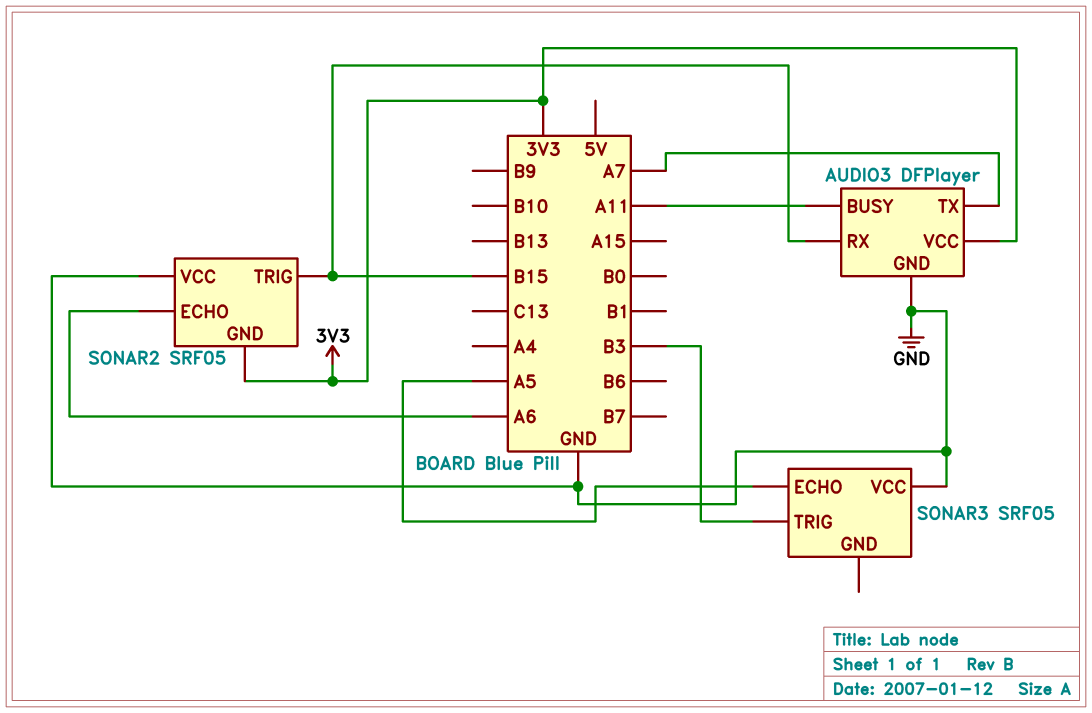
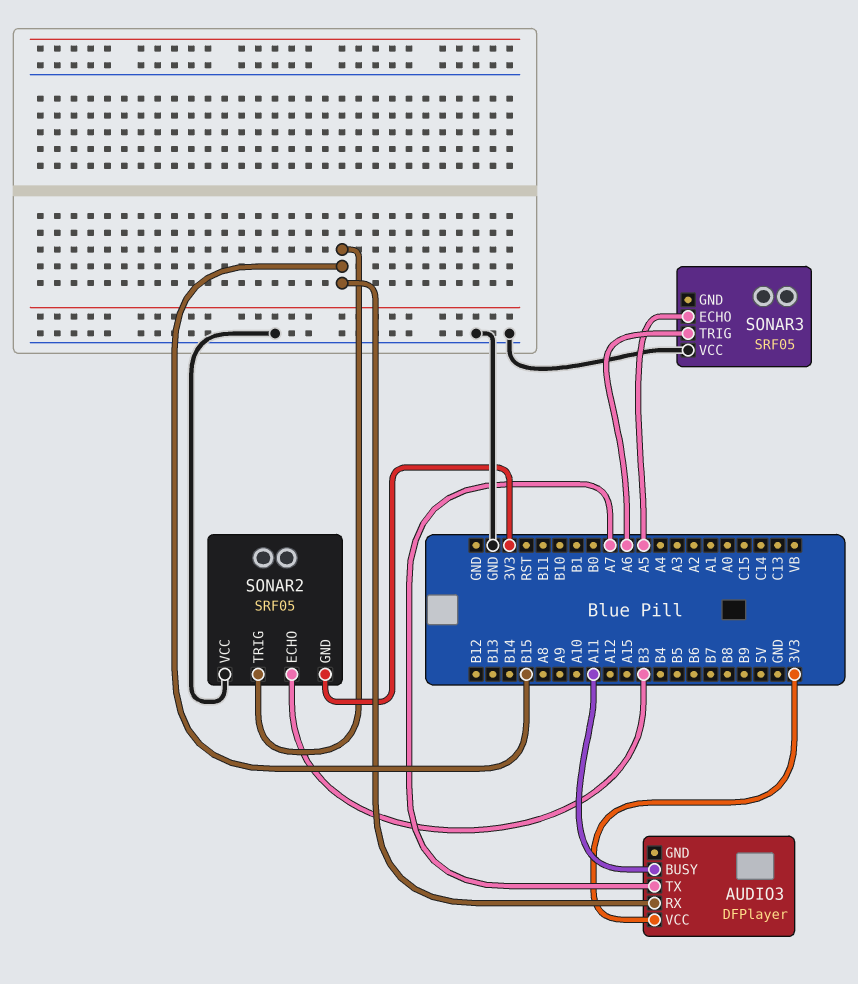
AUDIO3 pin GND: GND -> none
SONAR2 pin ECHO: A6 -> B3
SONAR3 pin TRIG: B3 -> A6

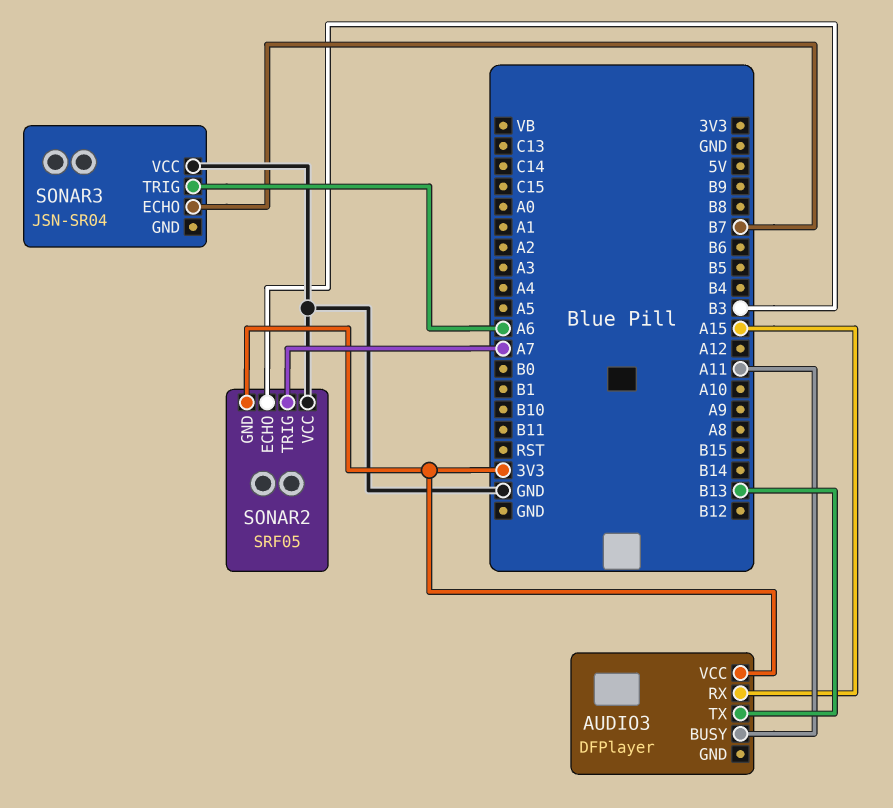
AUDIO3 pin RX: B15 -> A15
AUDIO3 pin TX: A7 -> B13
SONAR2 pin TRIG: B15 -> A7
SONAR3: SRF05 -> JSN-SR04
SONAR3 pin ECHO: A5 -> B7

